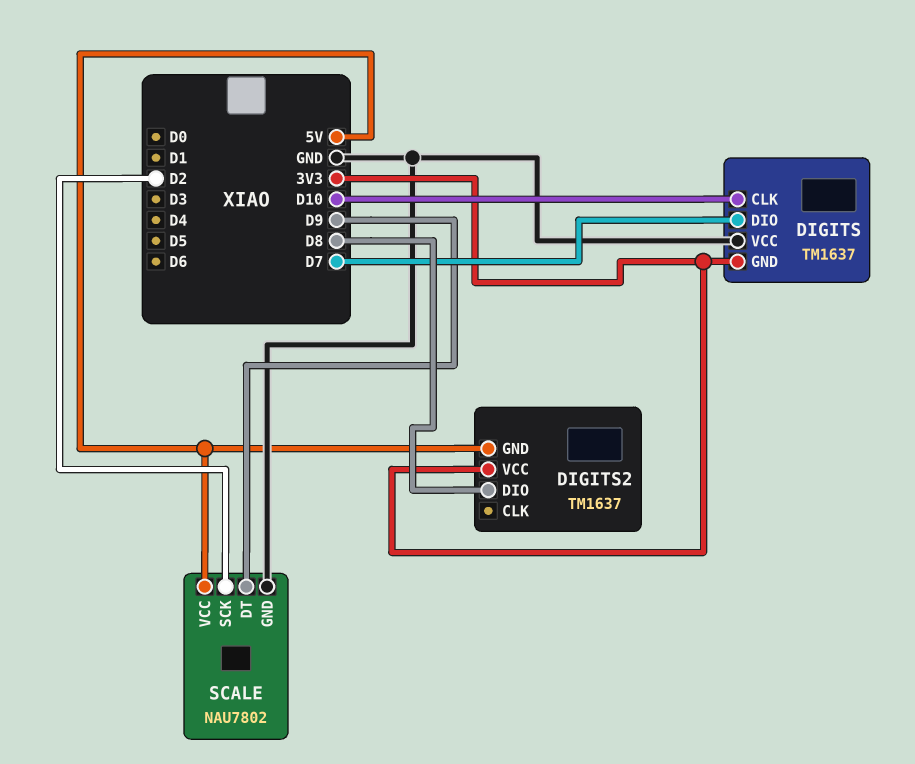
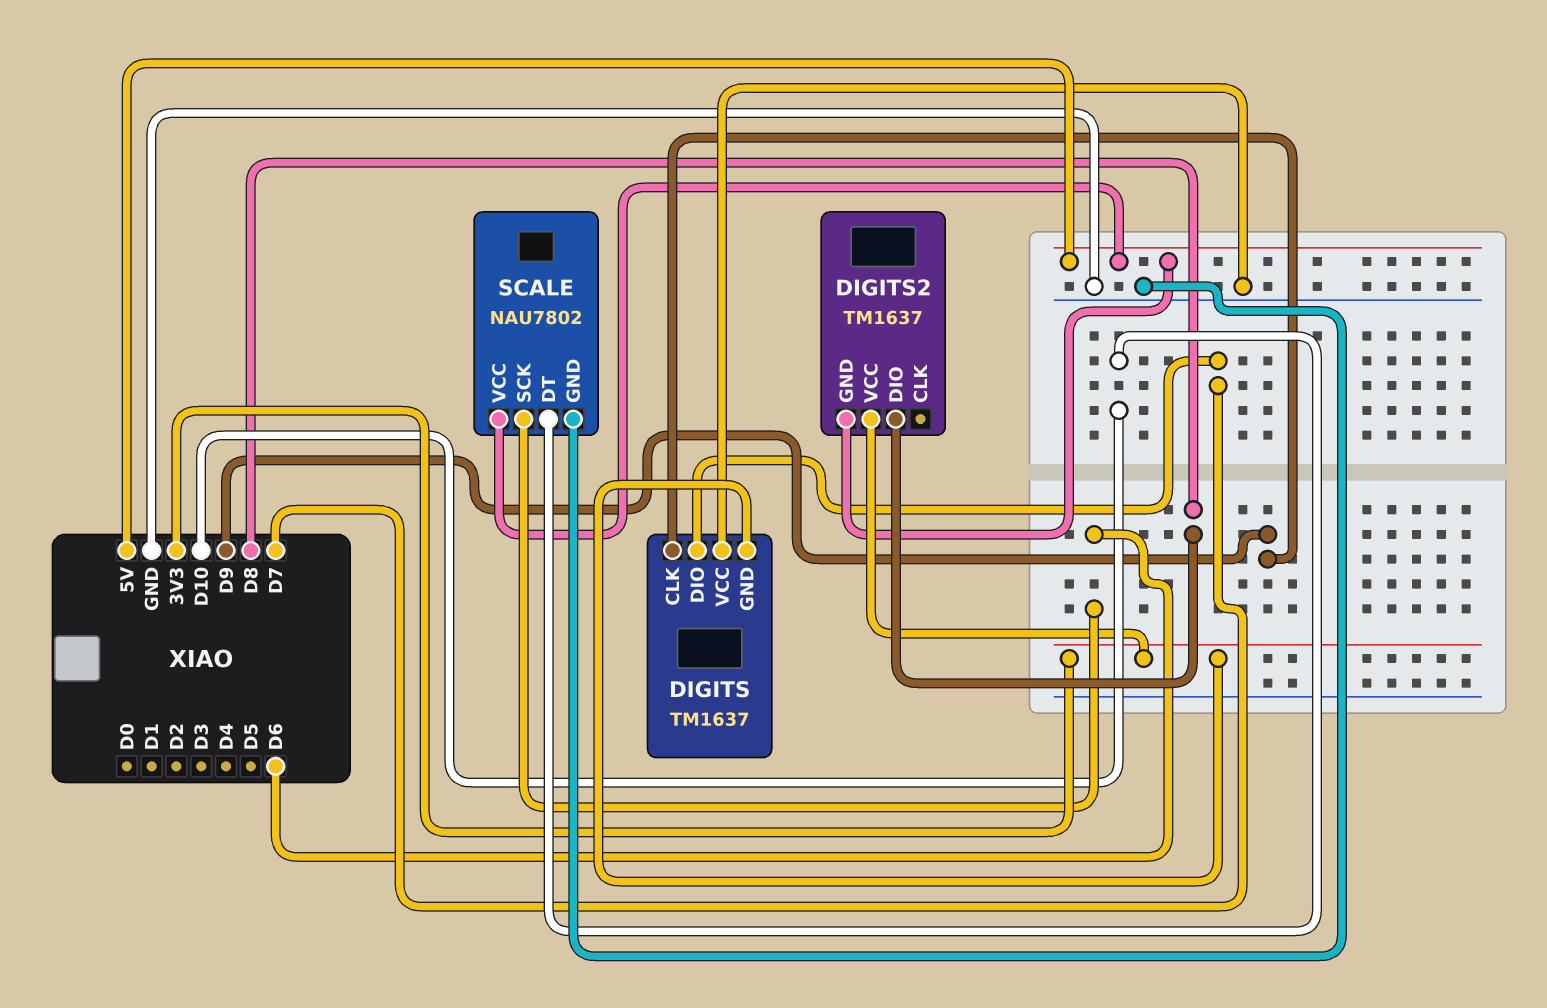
DIGITS pin CLK: D10 -> D9
SCALE pin DT: D9 -> D10
SCALE pin SCK: D2 -> D6

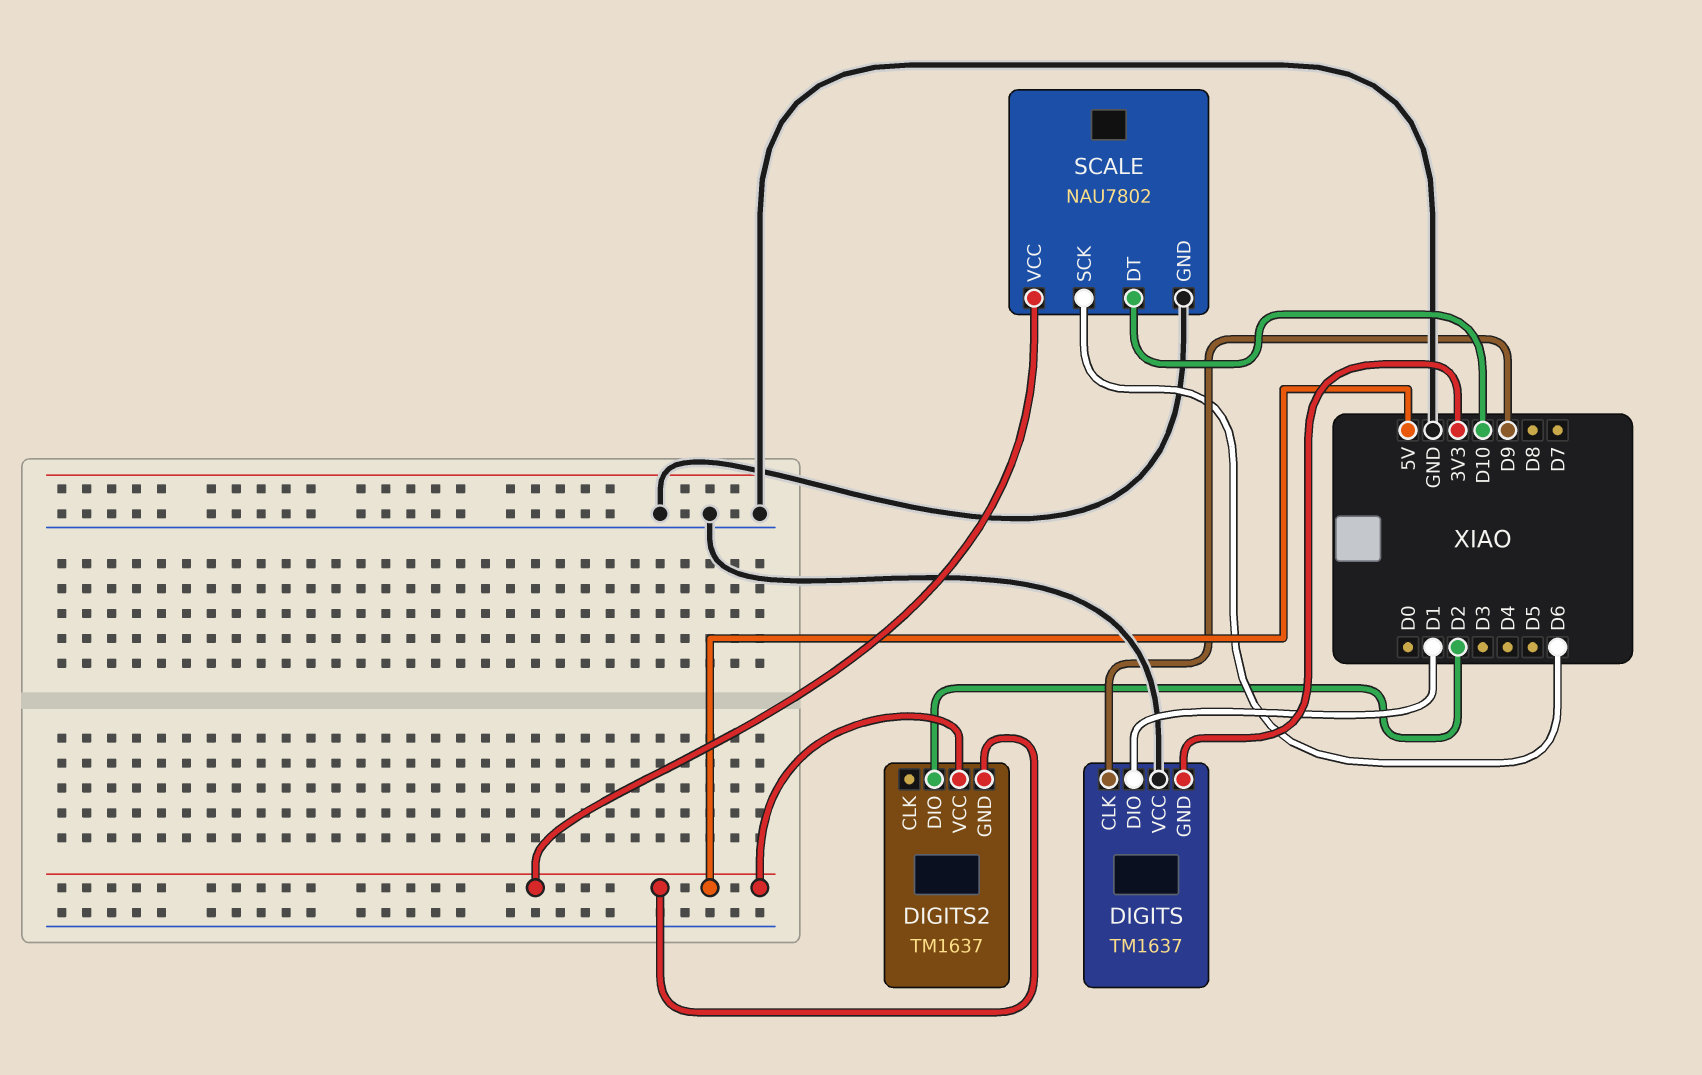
DIGITS pin DIO: D7 -> D1
DIGITS2 pin DIO: D8 -> D2
DIGITS2 pin VCC: 3V3 -> 5V

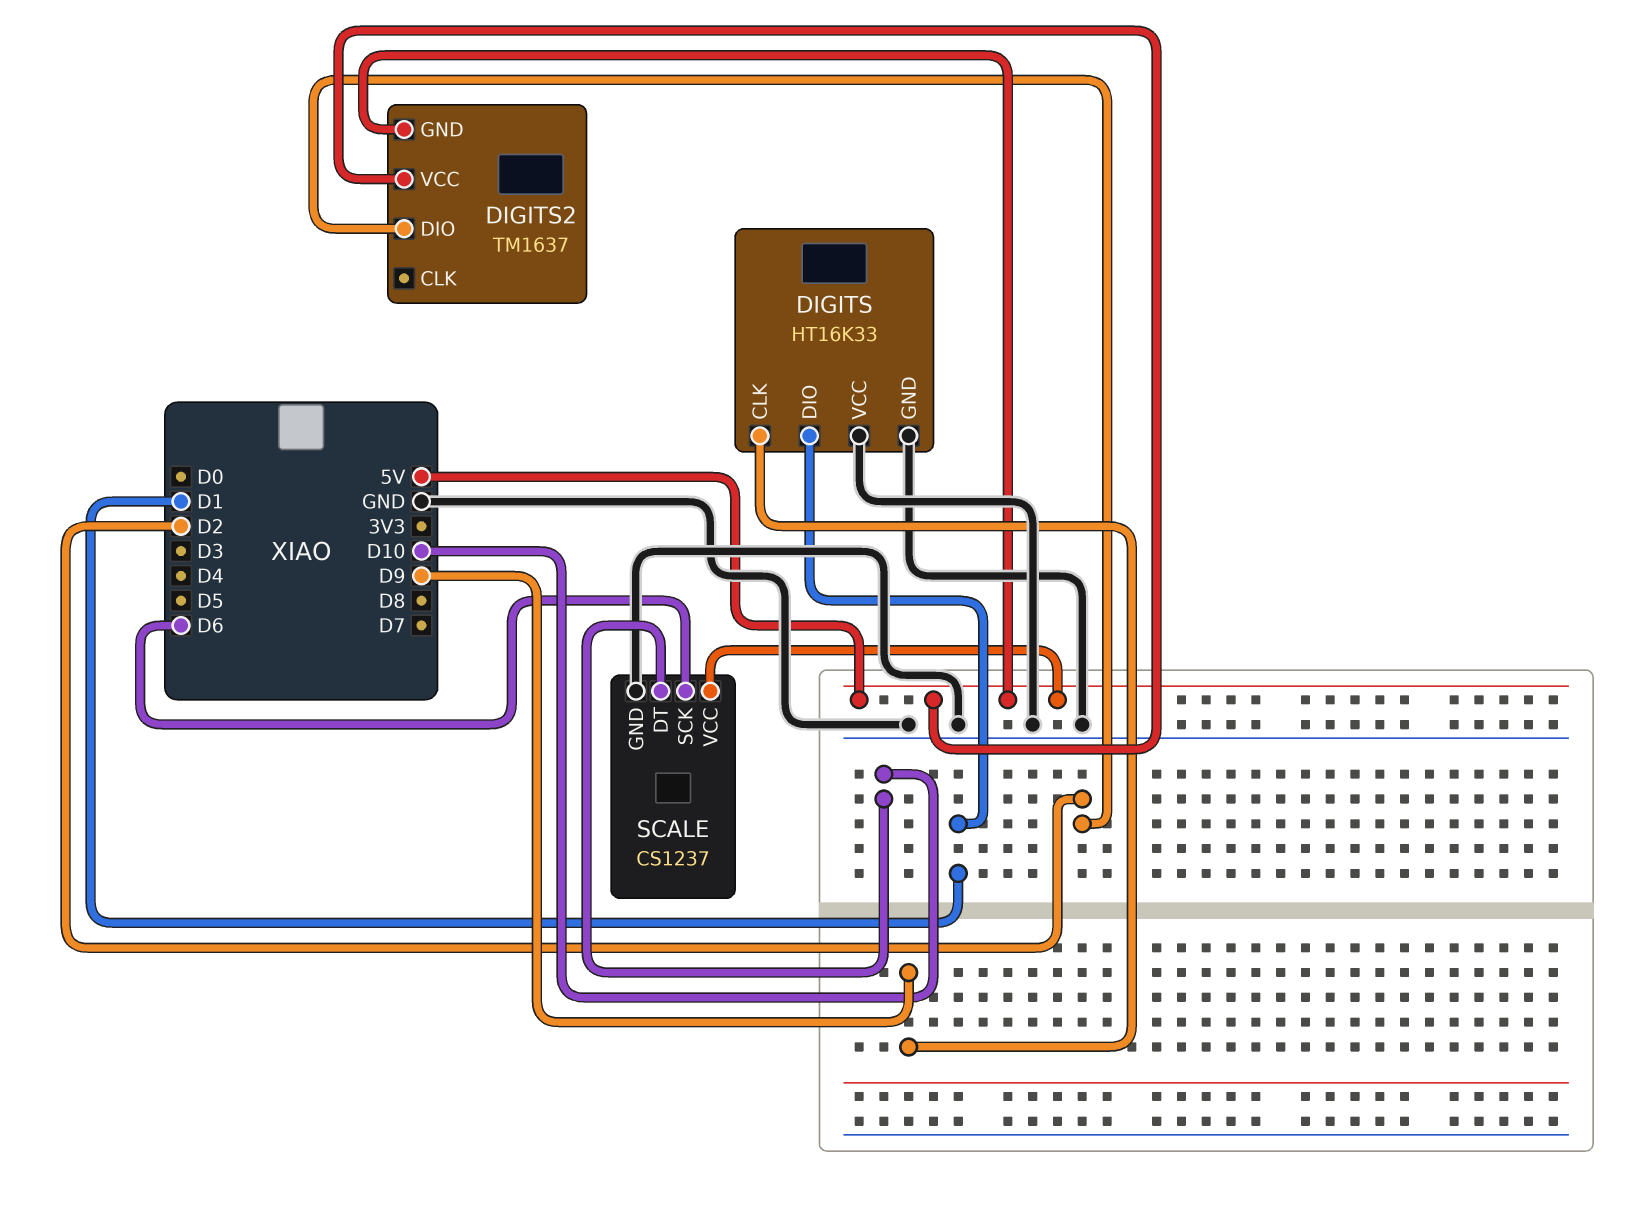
DIGITS: TM1637 -> HT16K33
DIGITS pin GND: 3V3 -> GND
SCALE: NAU7802 -> CS1237

